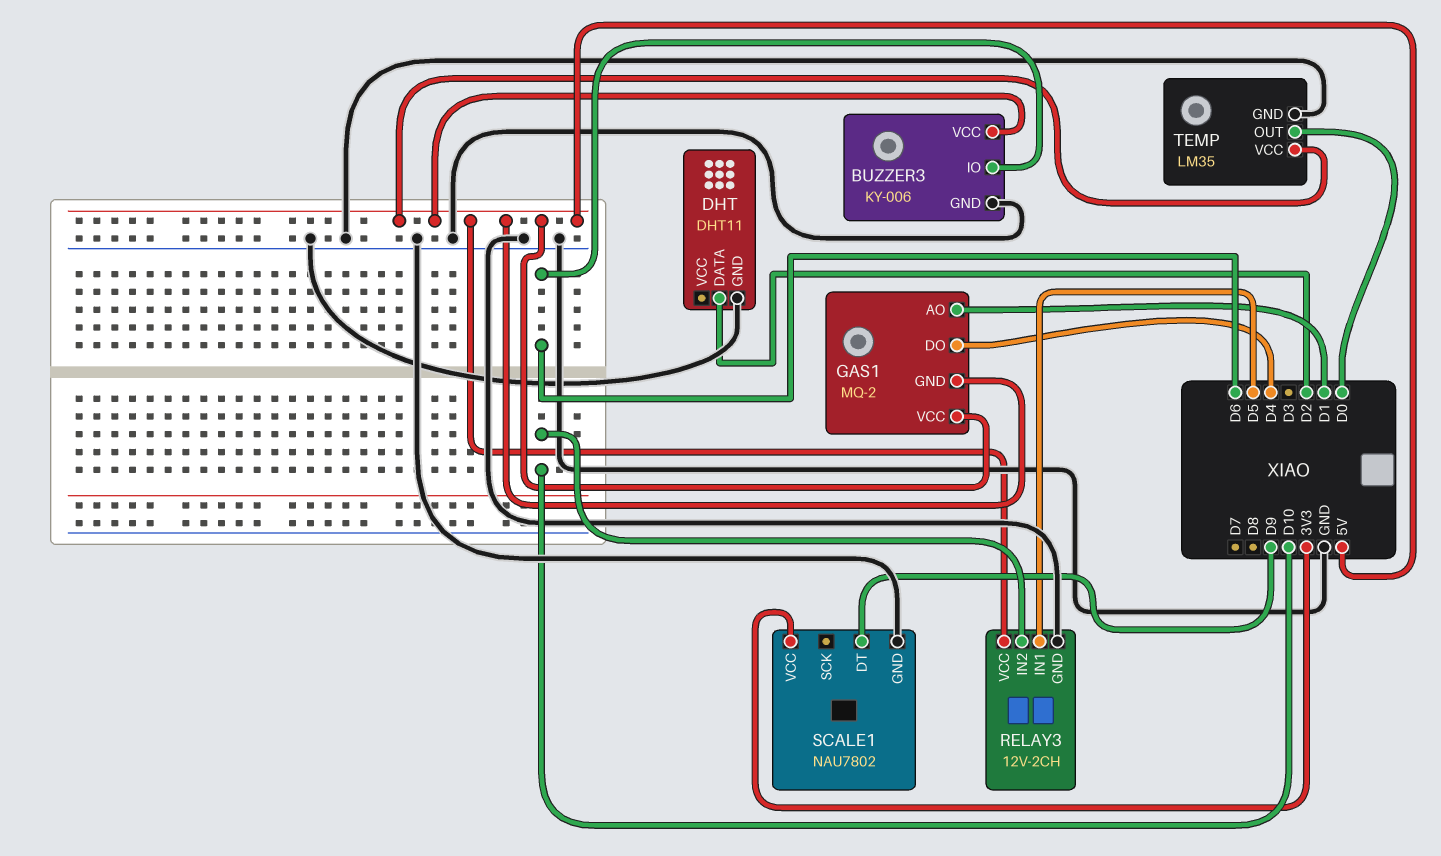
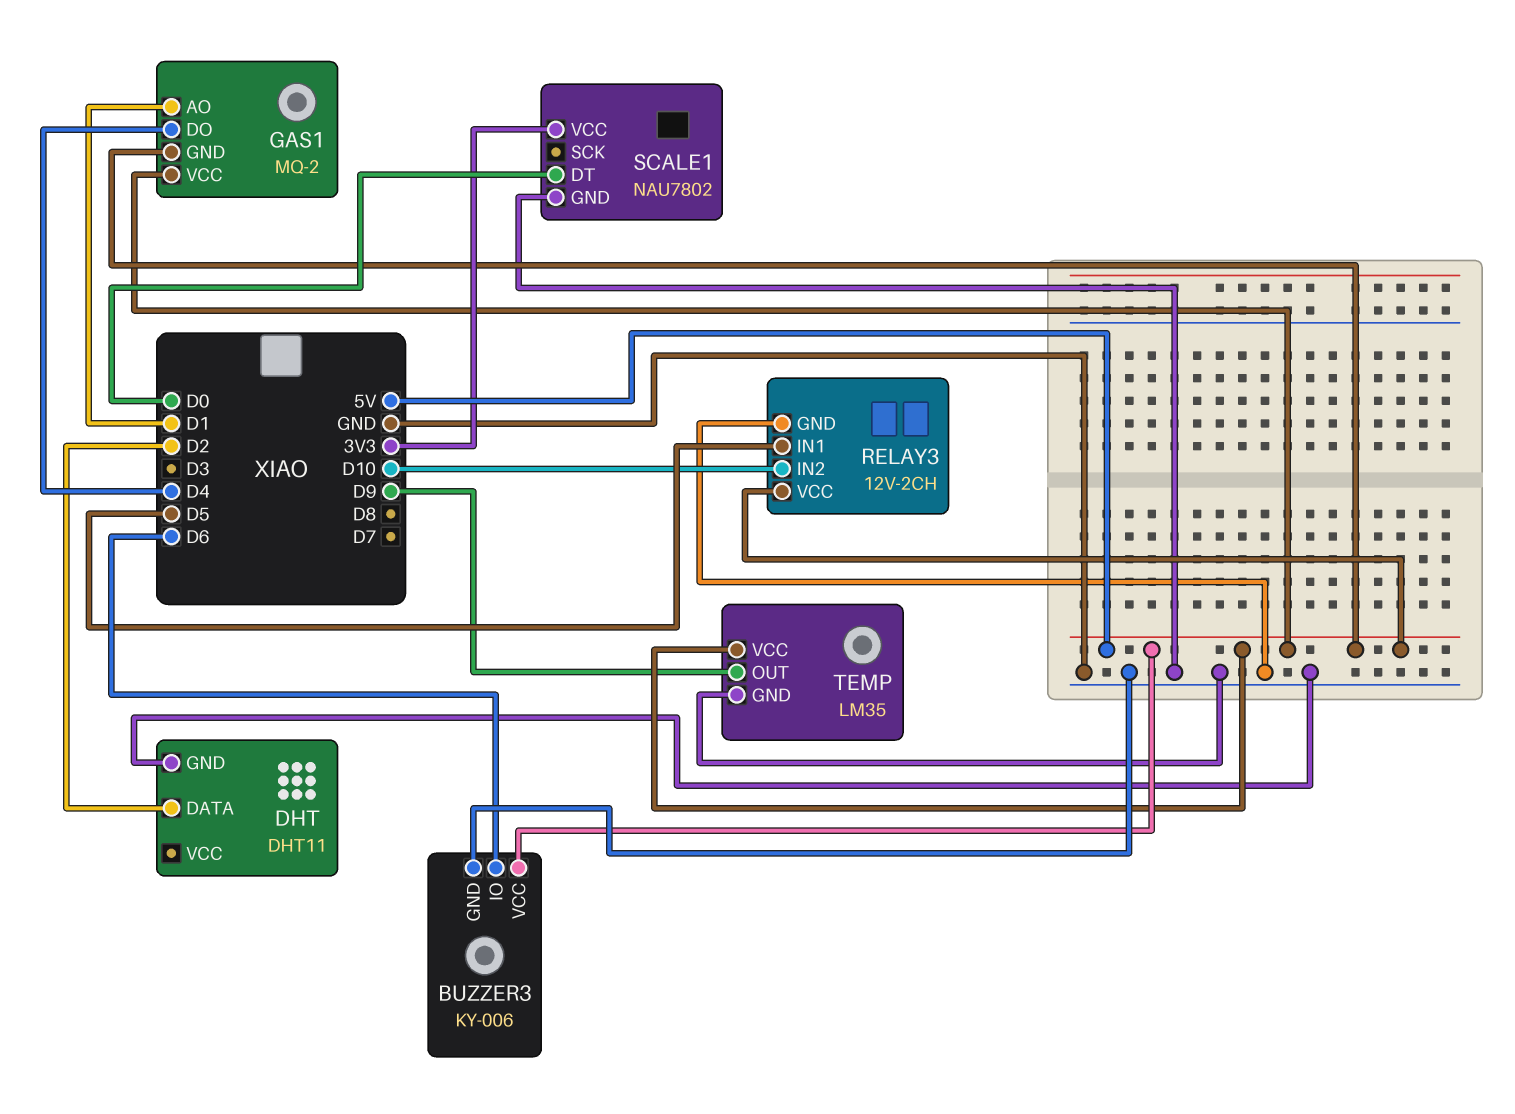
SCALE1 pin DT: D9 -> D0
TEMP pin OUT: D0 -> D9

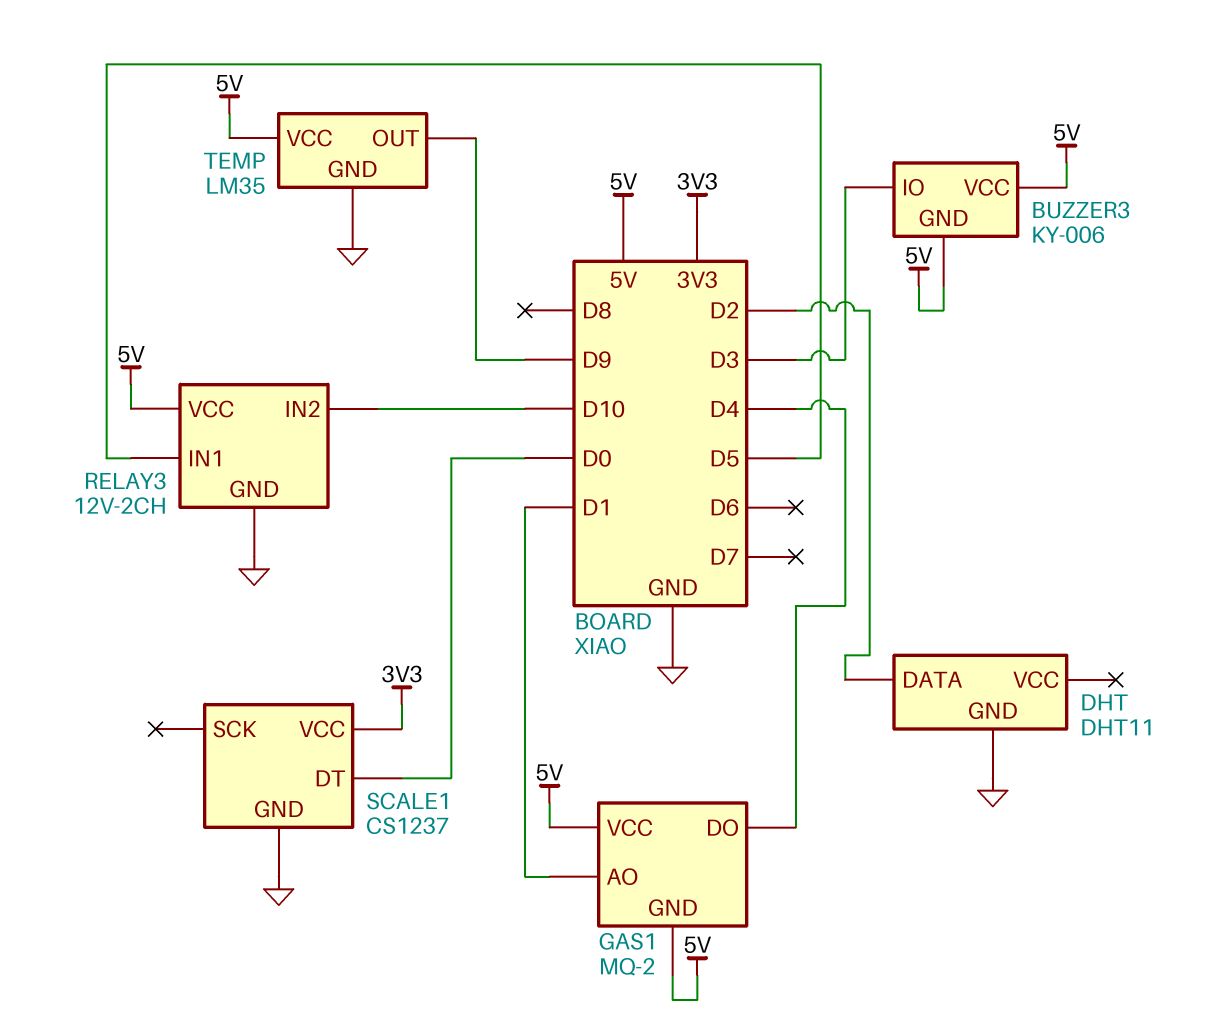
BUZZER3 pin GND: GND -> 5V
BUZZER3 pin IO: D6 -> D3
SCALE1: NAU7802 -> CS1237

